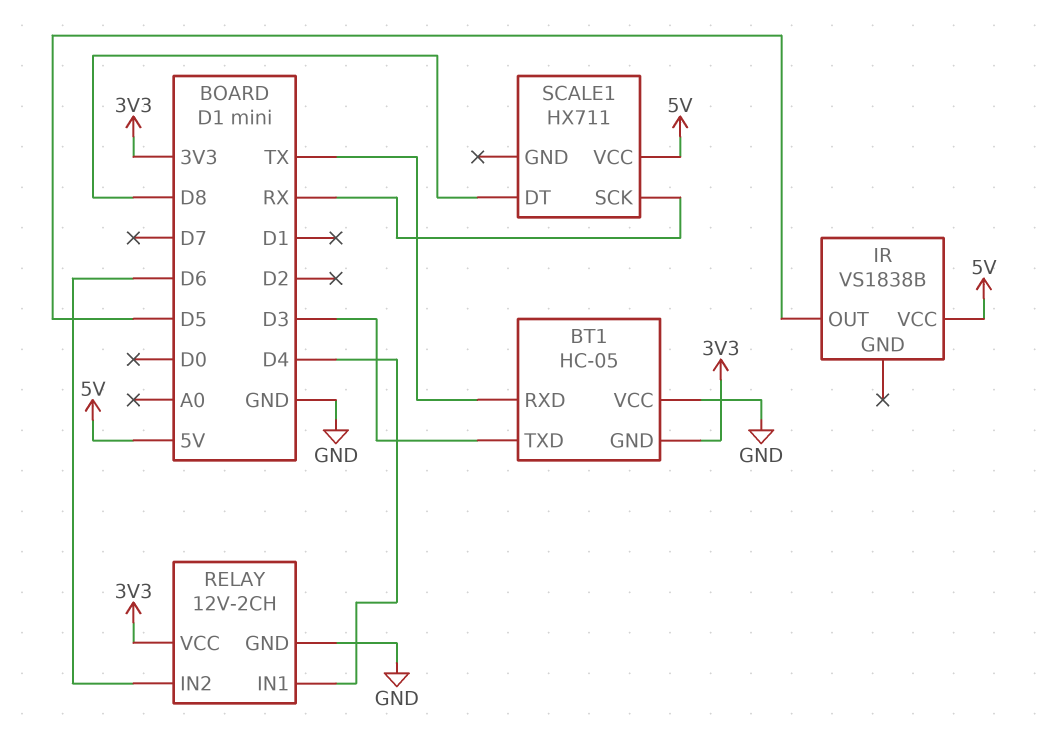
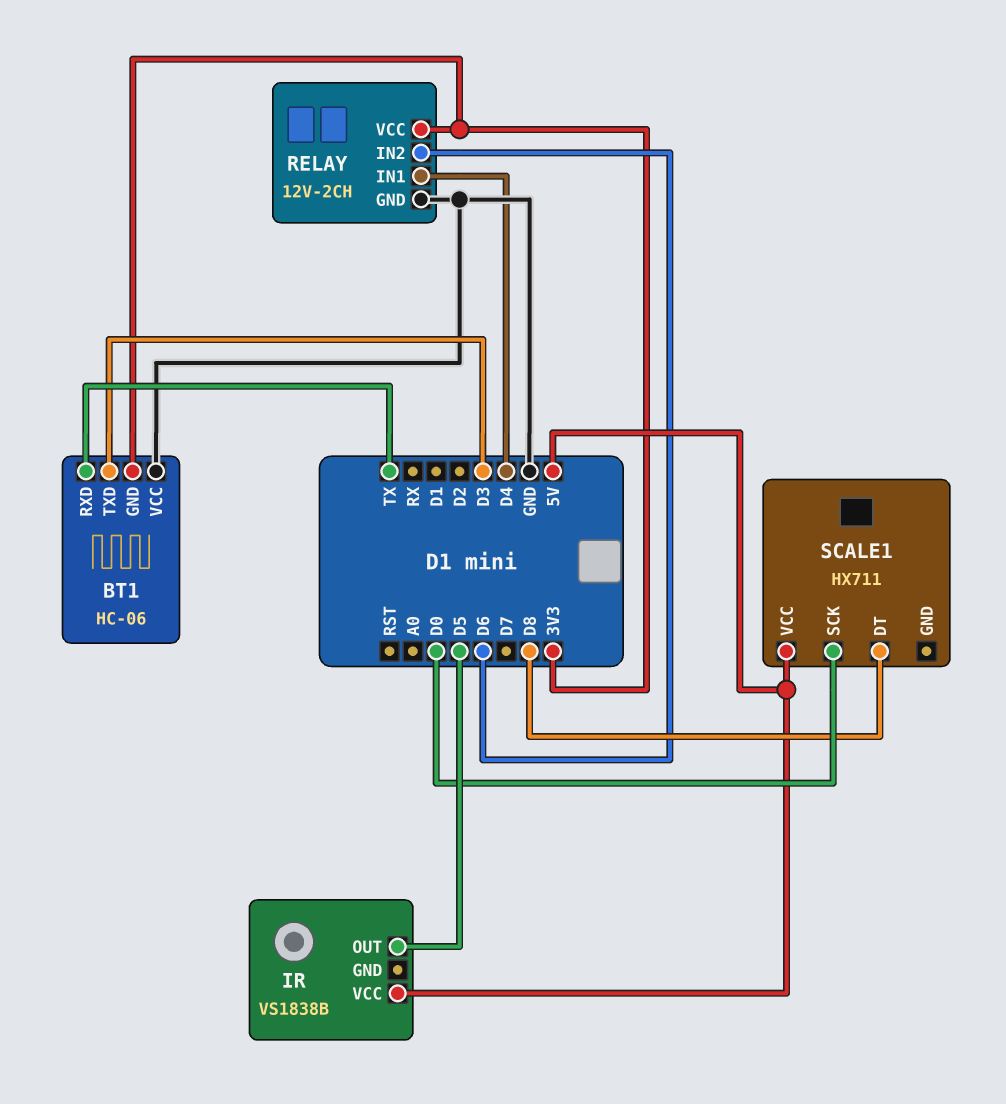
BT1: HC-05 -> HC-06
SCALE1 pin SCK: RX -> D0

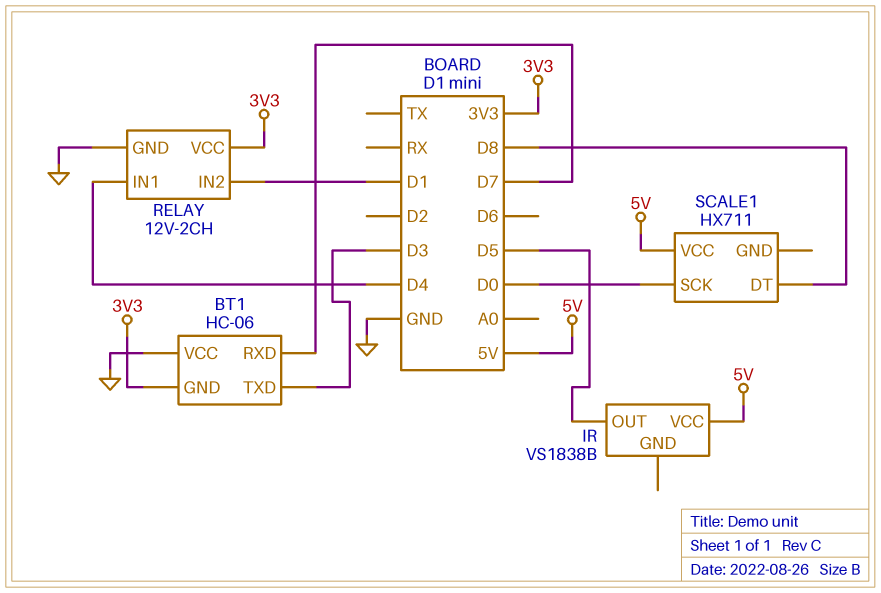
BT1 pin RXD: TX -> D7
RELAY pin IN2: D6 -> D1

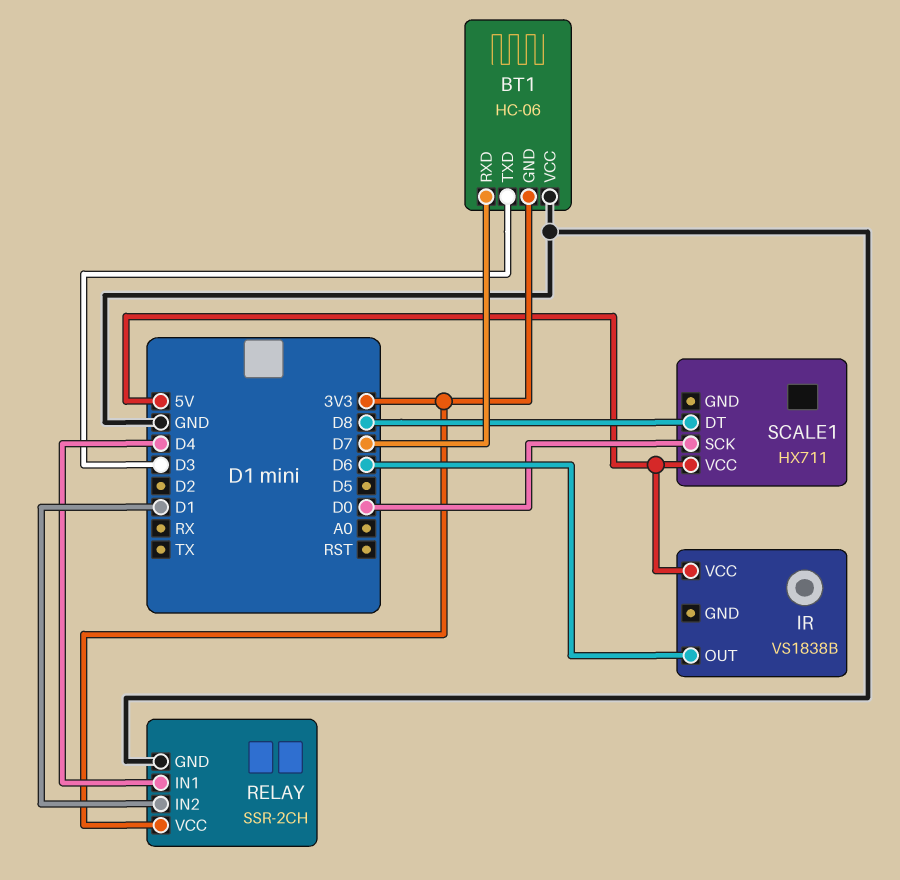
IR pin OUT: D5 -> D6
RELAY: 12V-2CH -> SSR-2CH

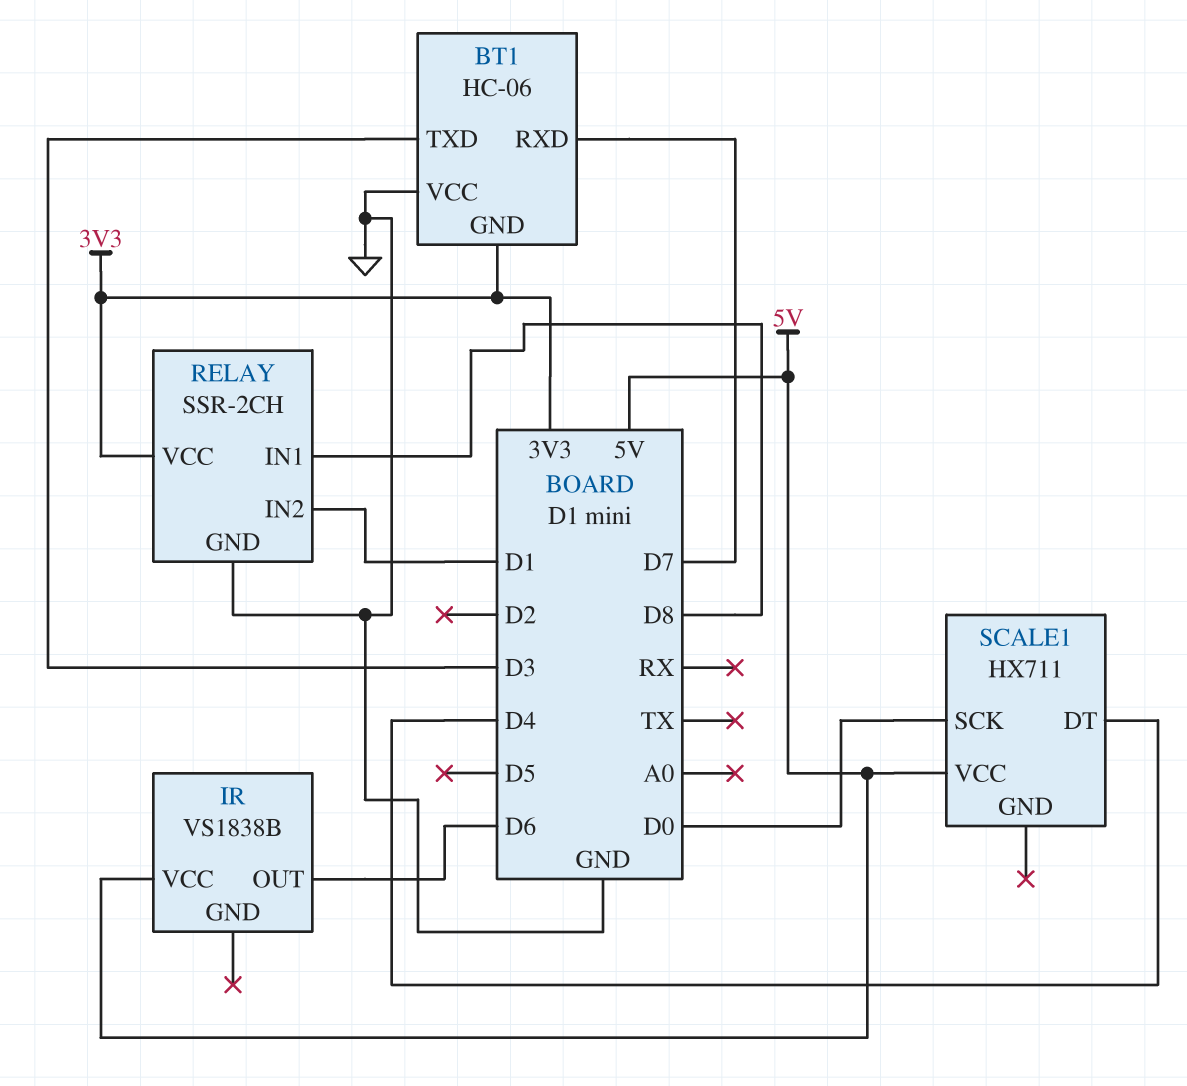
RELAY pin IN1: D4 -> D8
SCALE1 pin DT: D8 -> D4

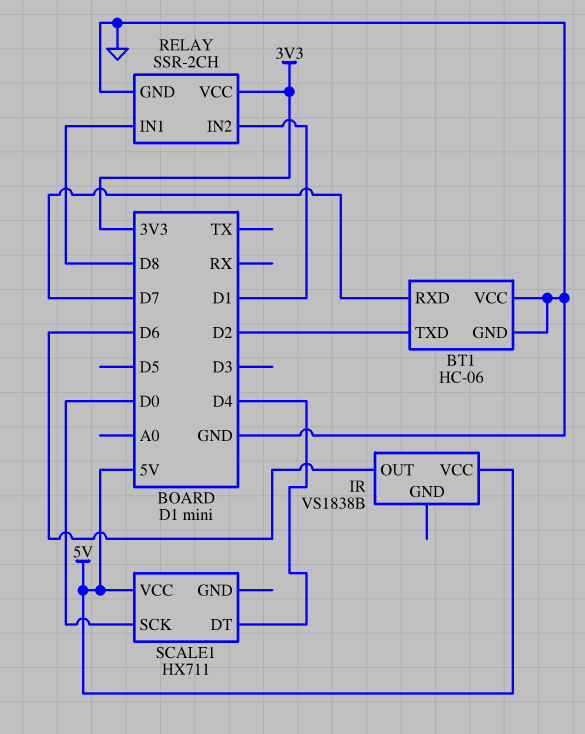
BT1 pin GND: 3V3 -> GND
BT1 pin TXD: D3 -> D2

